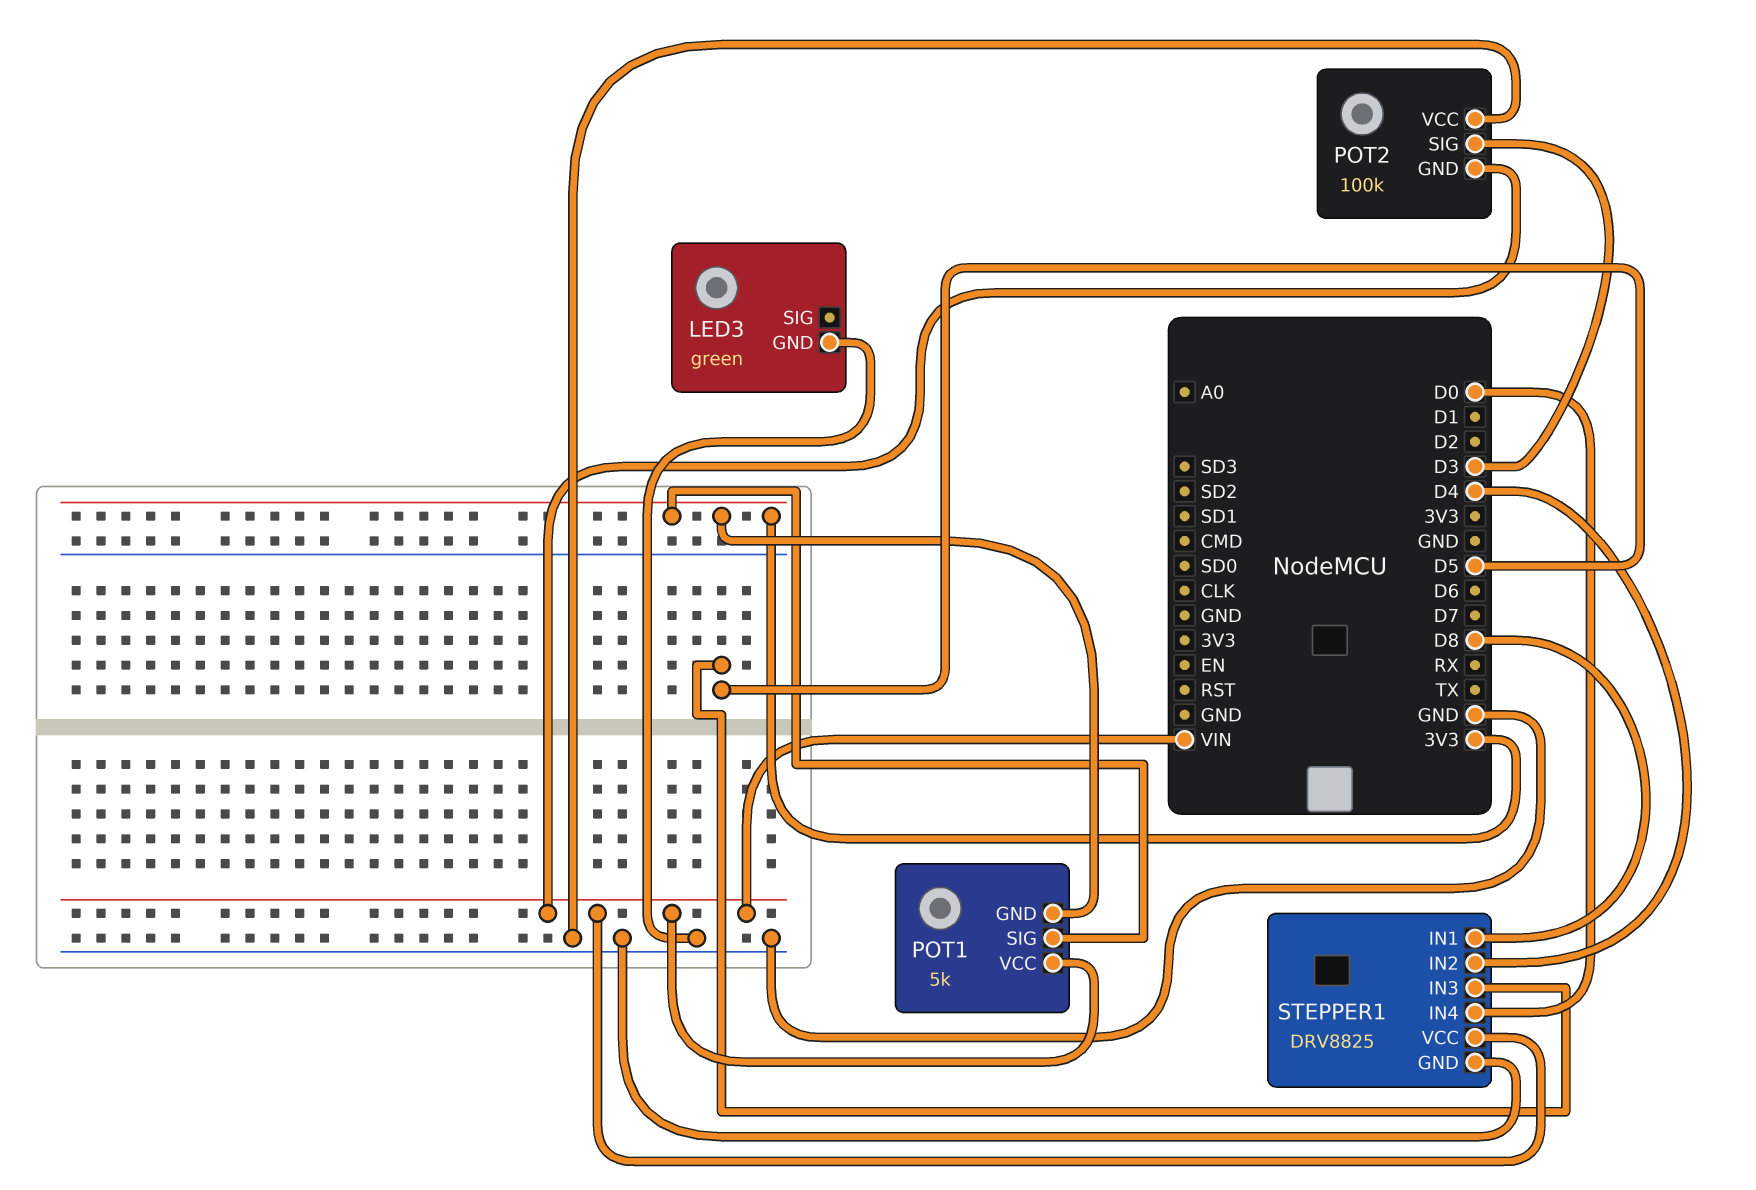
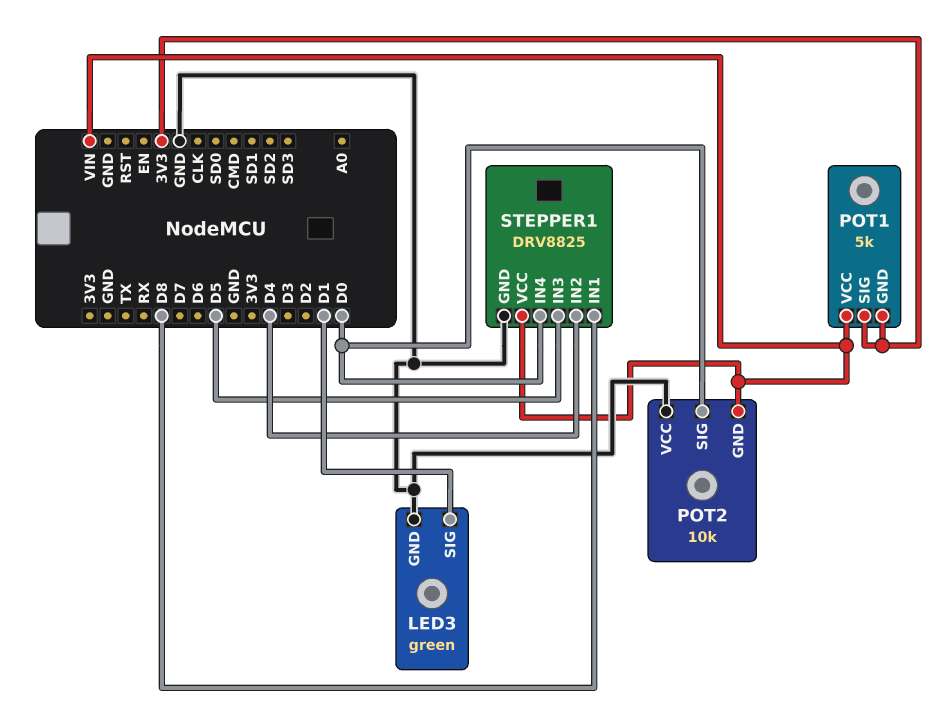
LED3 pin SIG: none -> D1
POT2: 100k -> 10k
POT2 pin SIG: D3 -> D0

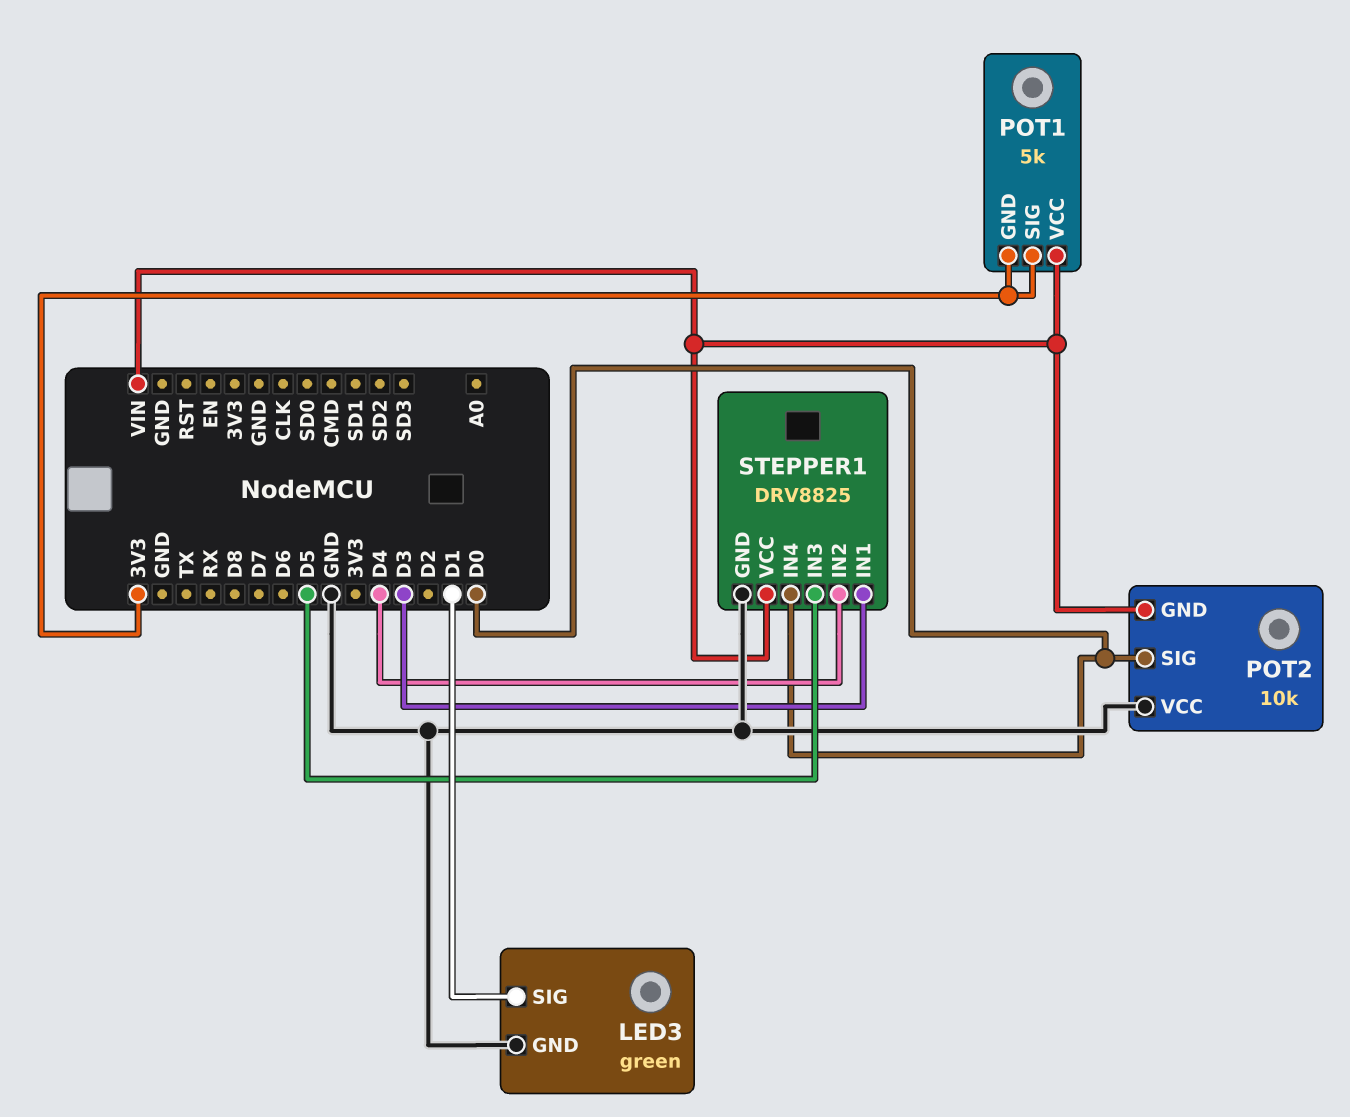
STEPPER1 pin IN1: D8 -> D3

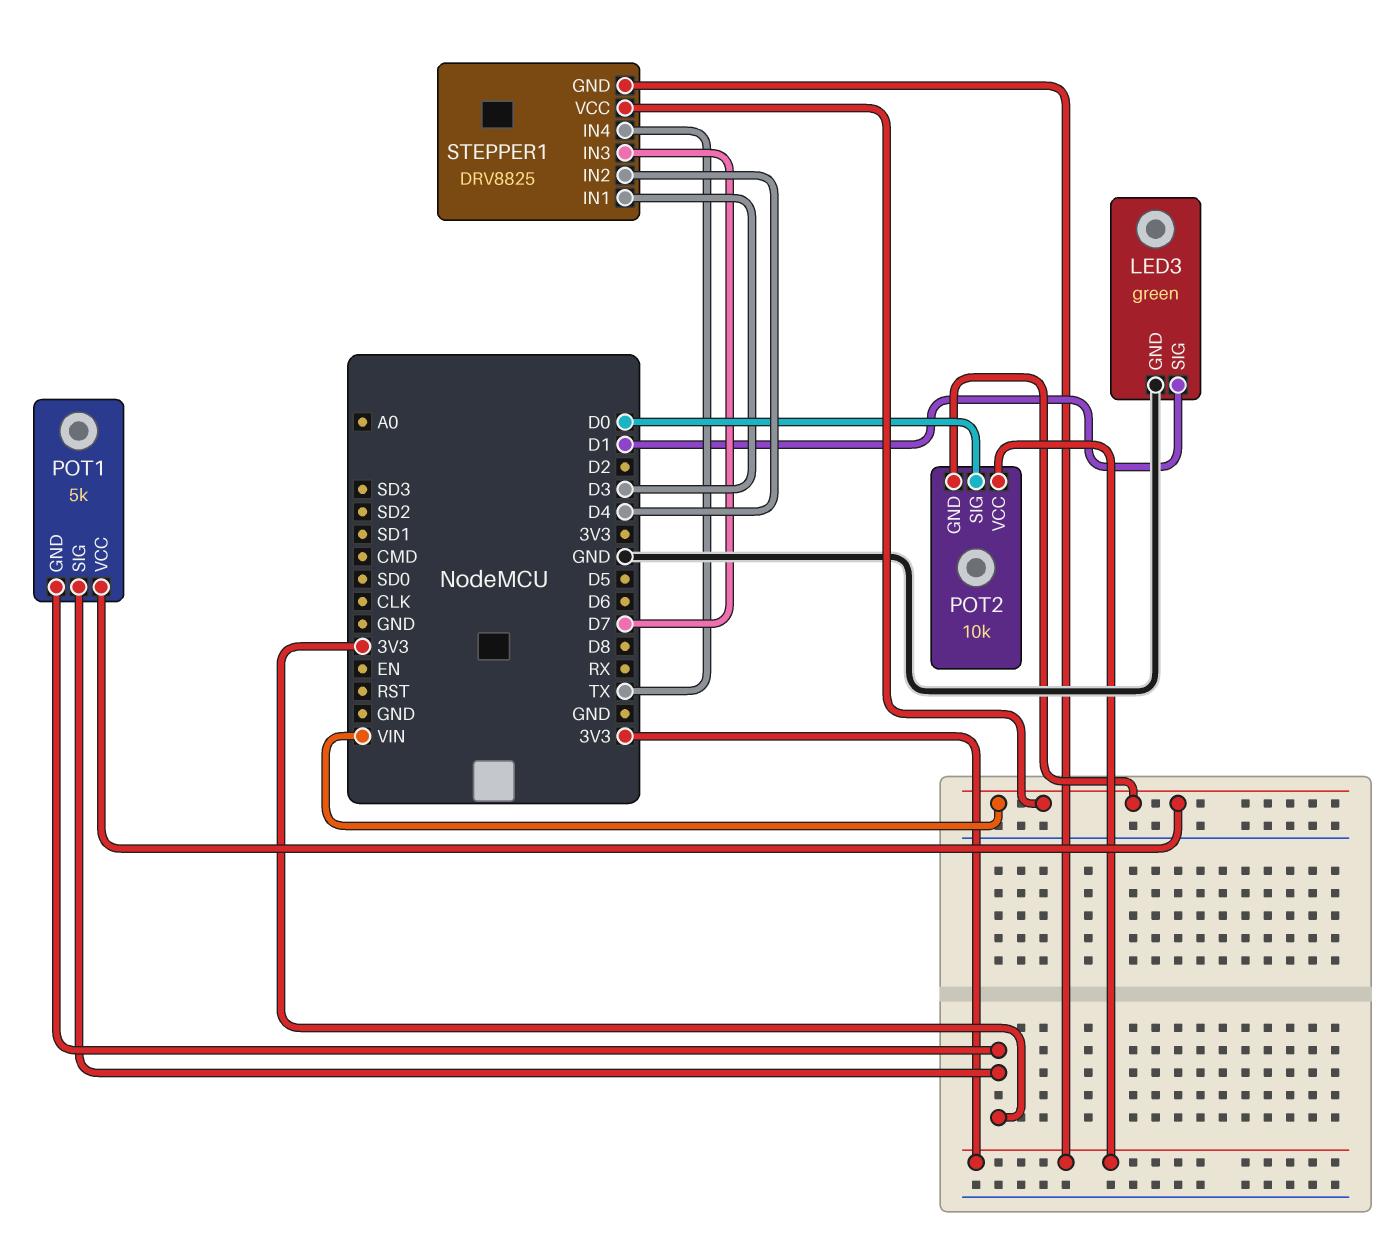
POT2 pin VCC: GND -> 3V3
STEPPER1 pin GND: GND -> 3V3
STEPPER1 pin IN3: D5 -> D7
STEPPER1 pin IN4: D0 -> TX

